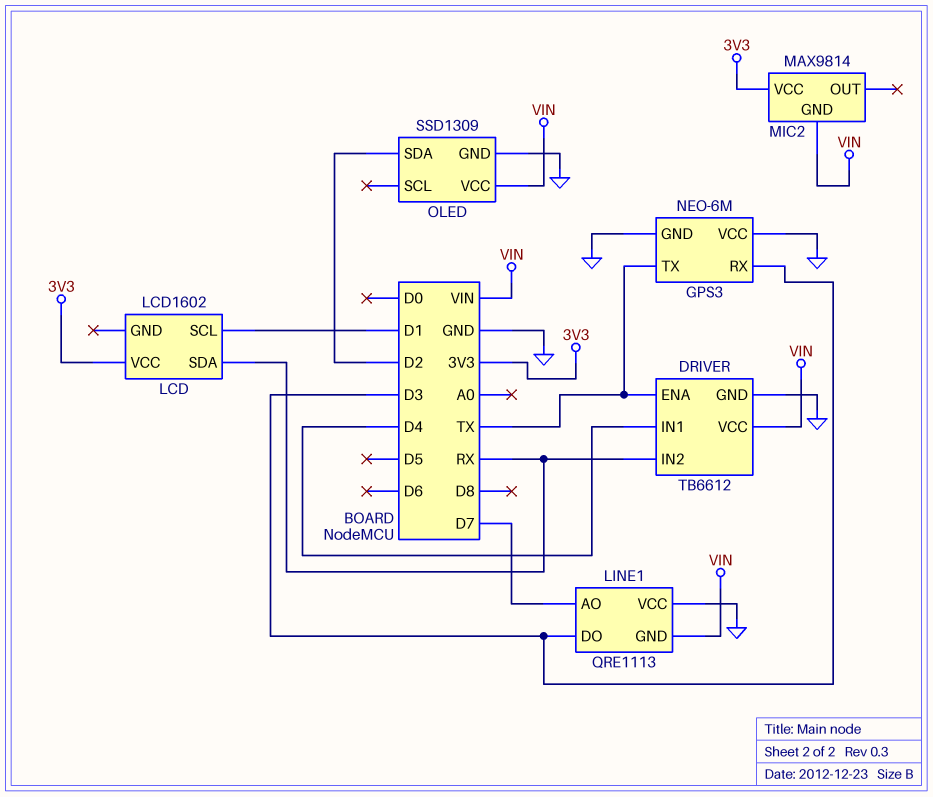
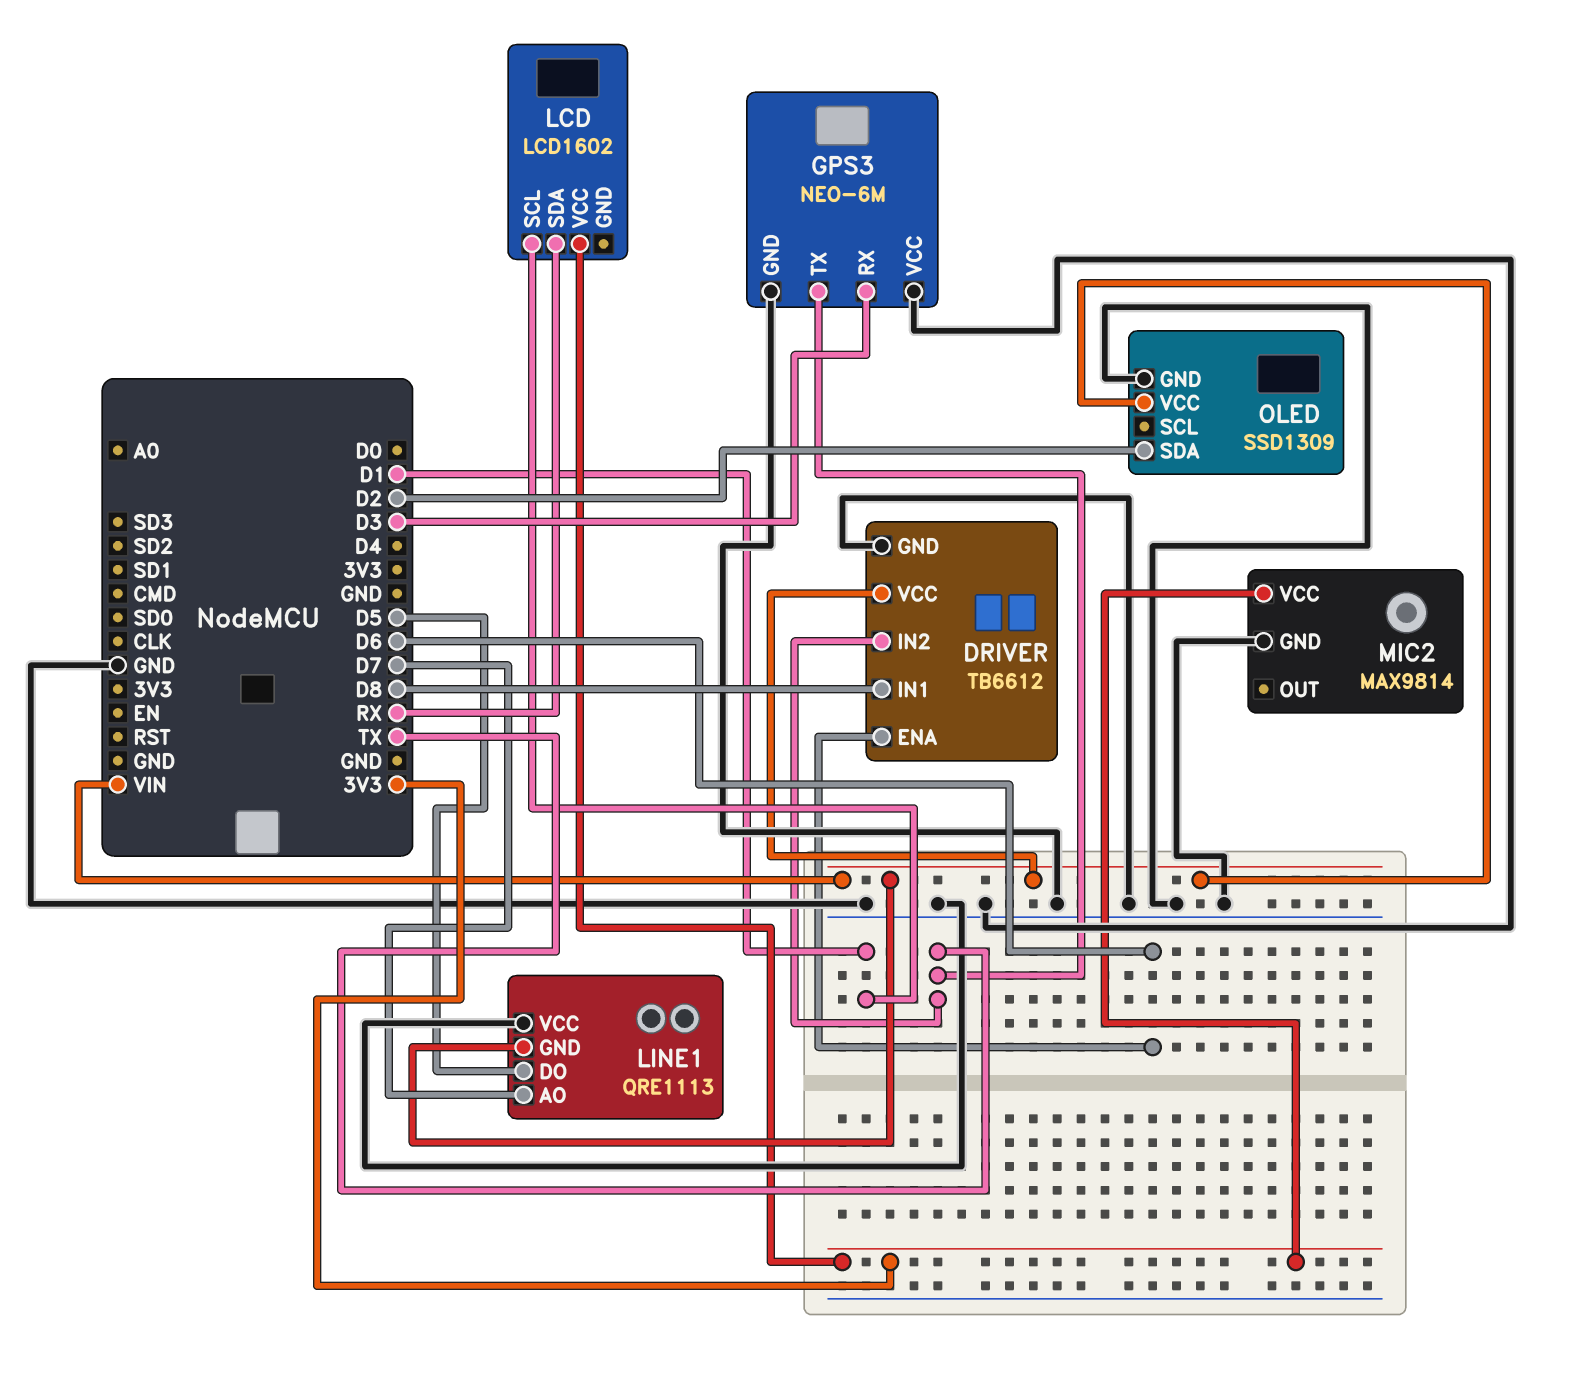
DRIVER pin ENA: TX -> D6
DRIVER pin IN1: D4 -> D8
DRIVER pin IN2: RX -> TX
LINE1 pin DO: D3 -> D5
MIC2 pin GND: VIN -> GND

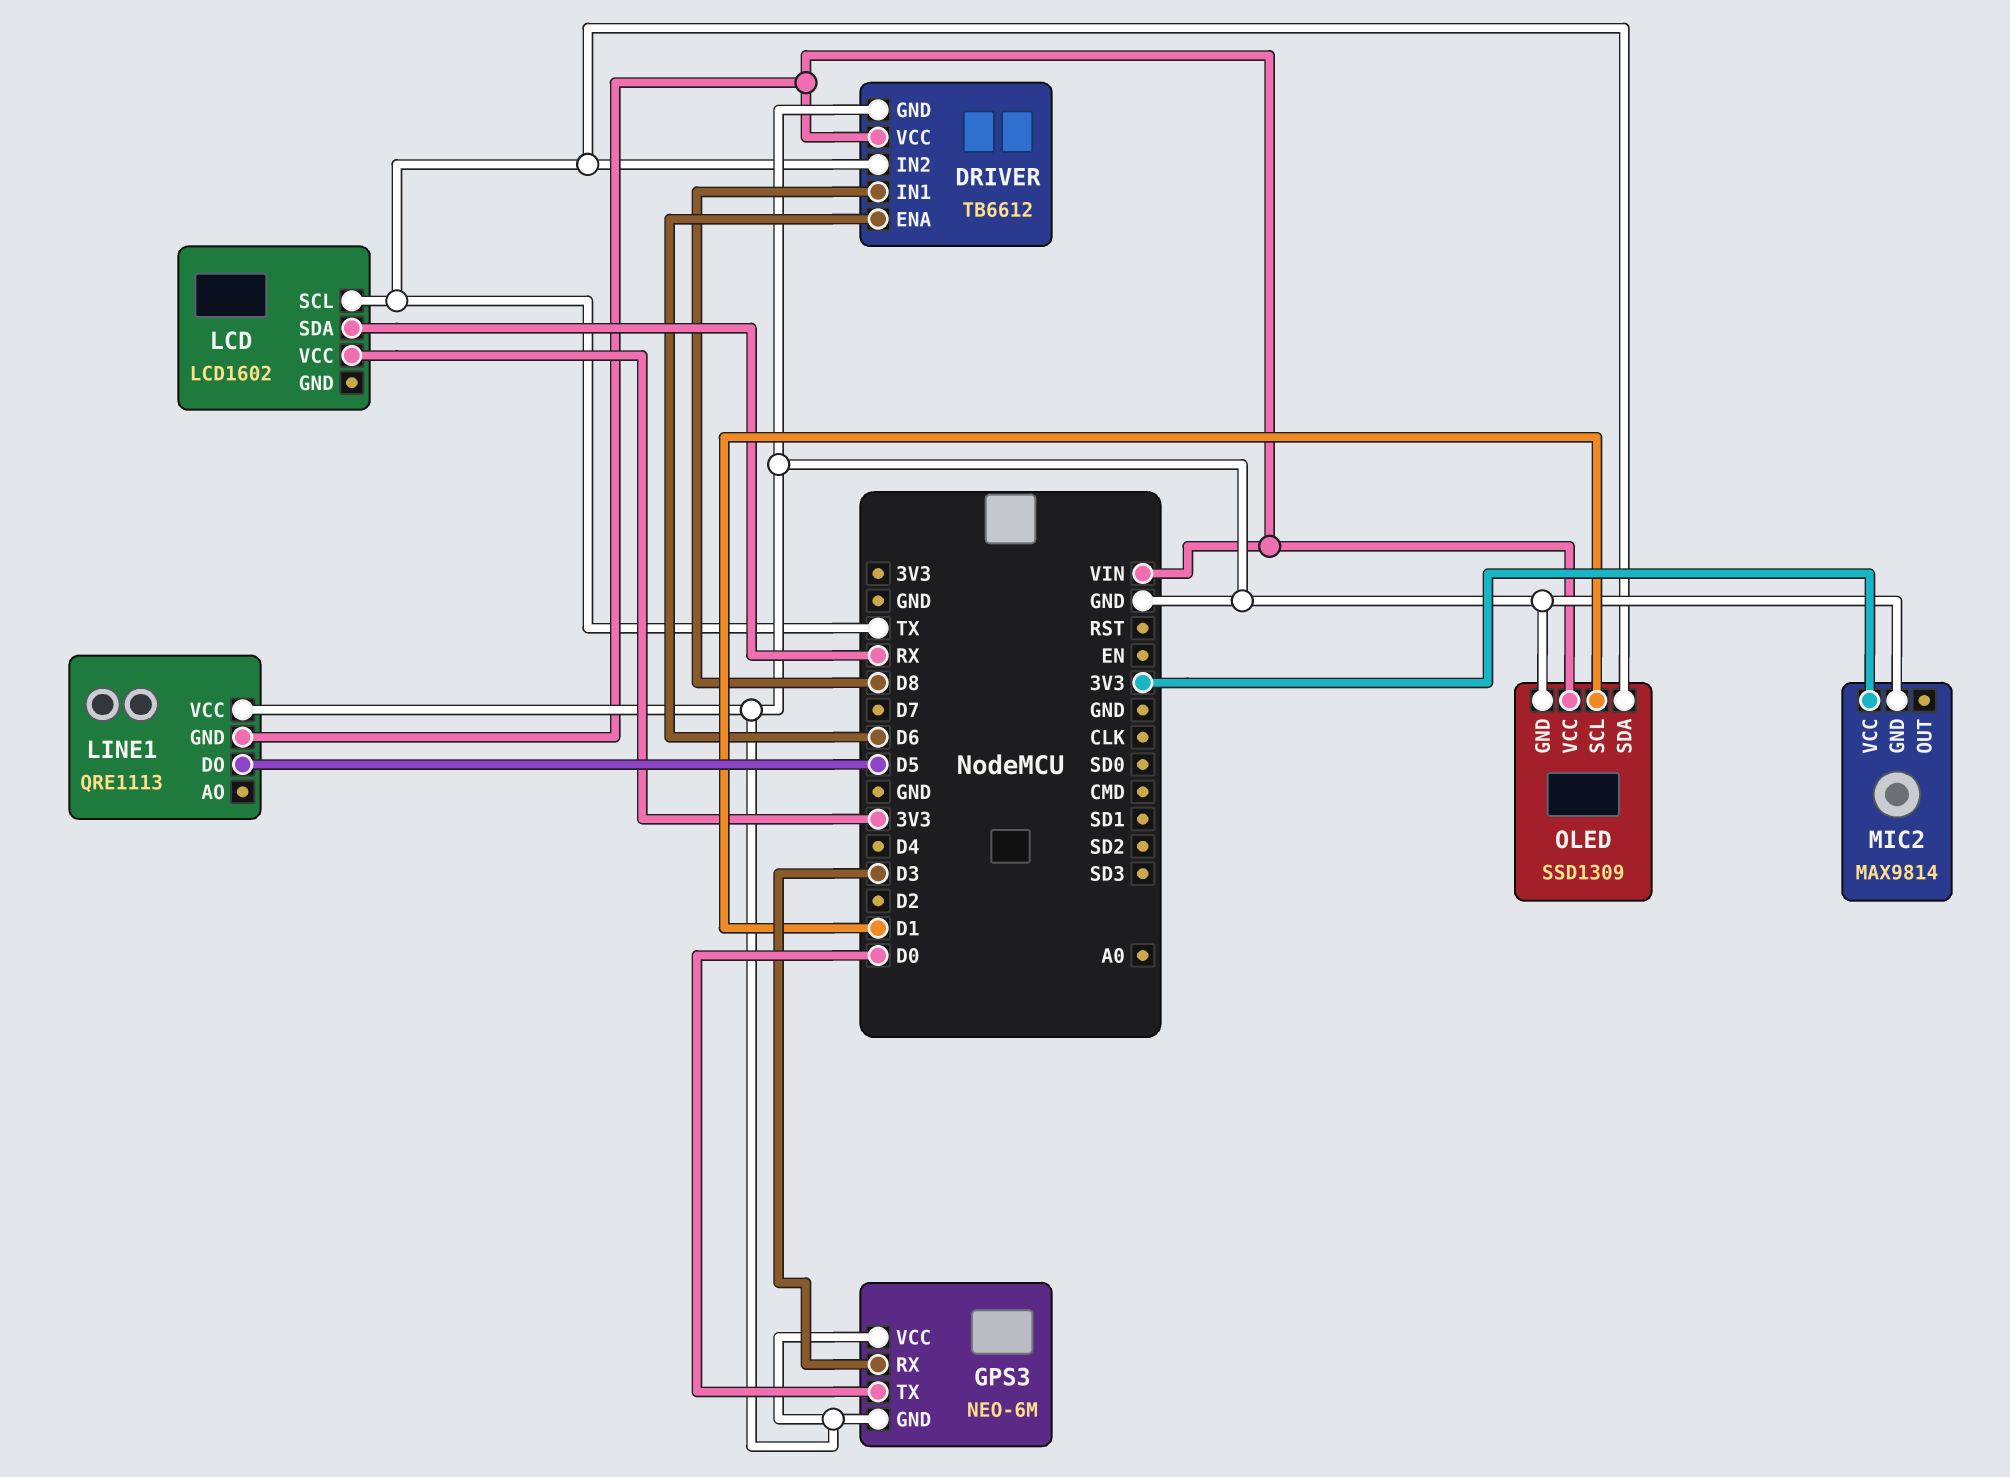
GPS3 pin TX: TX -> D0
LCD pin SCL: D1 -> TX
LINE1 pin AO: D7 -> none
OLED pin SCL: none -> D1
OLED pin SDA: D2 -> TX

